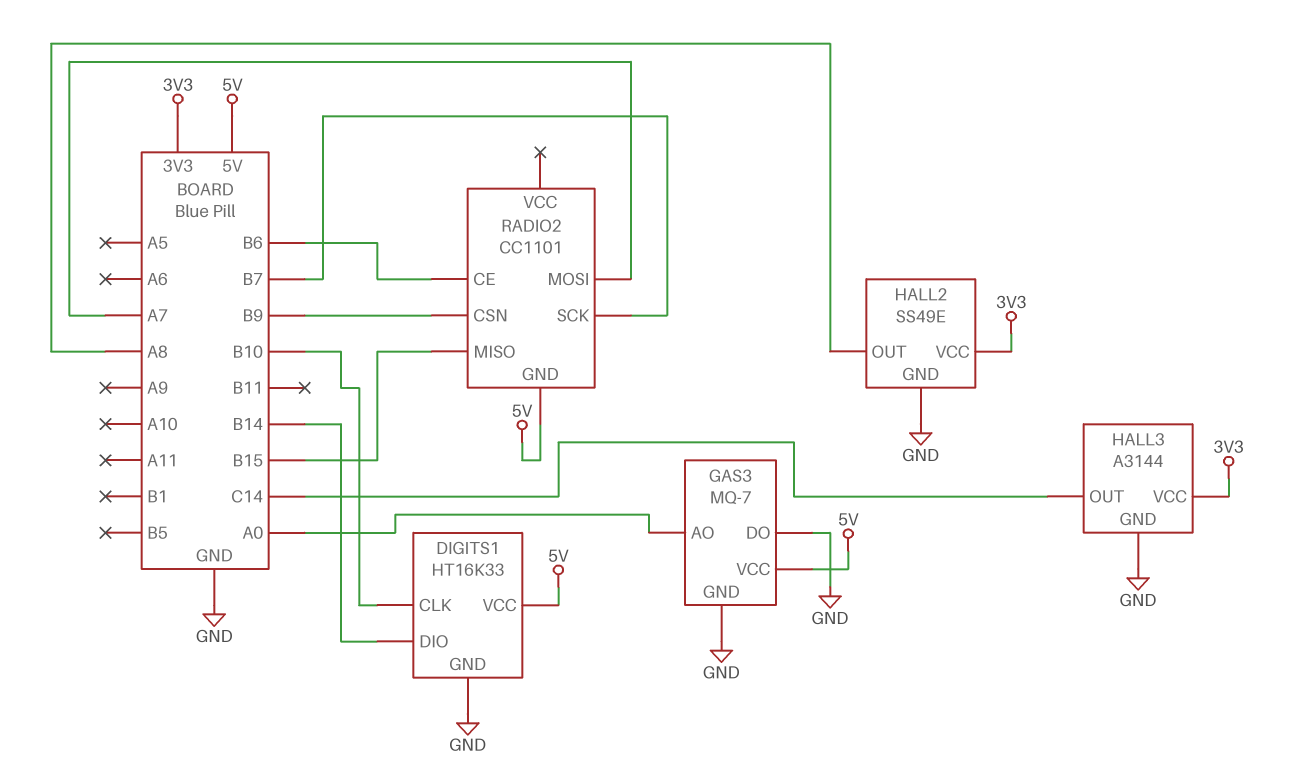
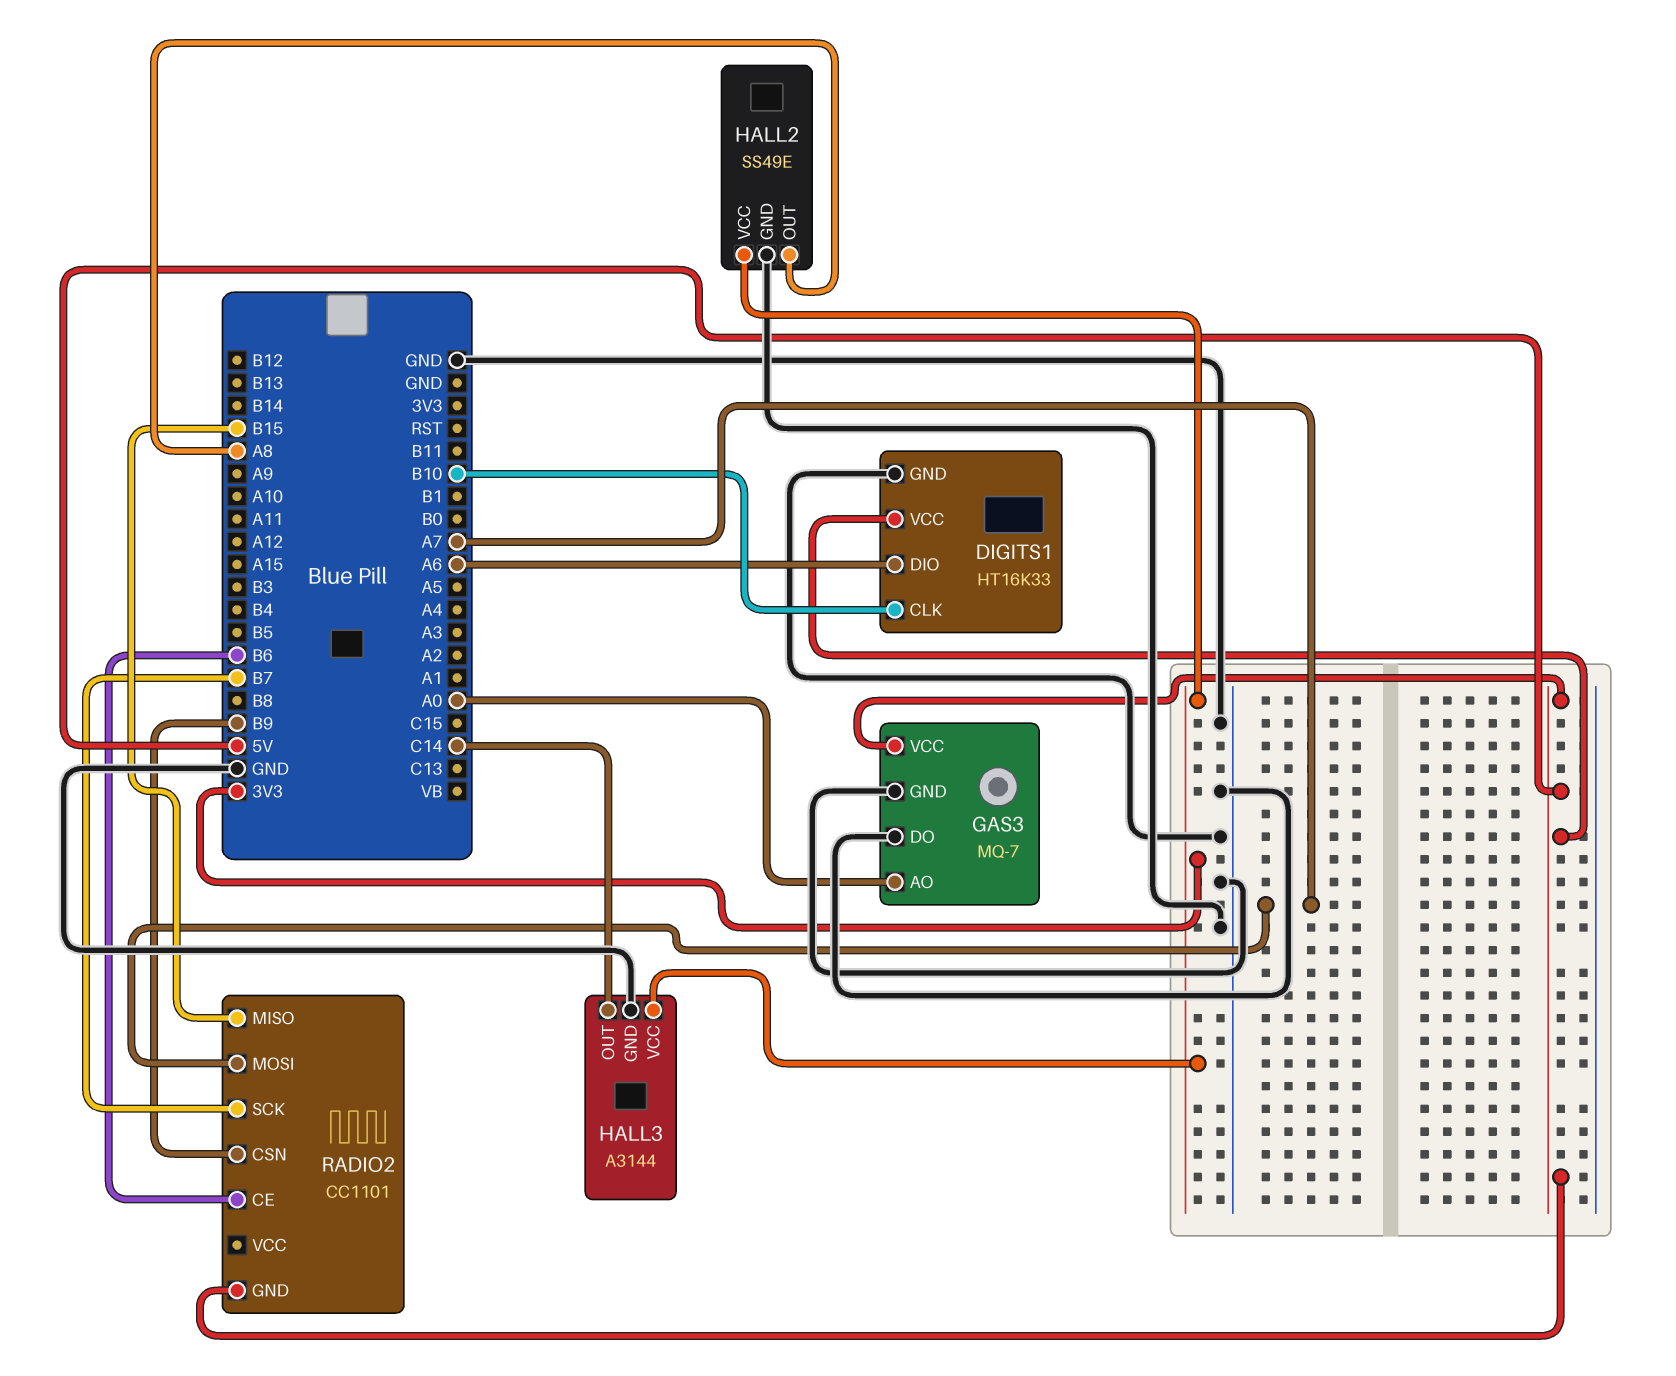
DIGITS1 pin DIO: B14 -> A6

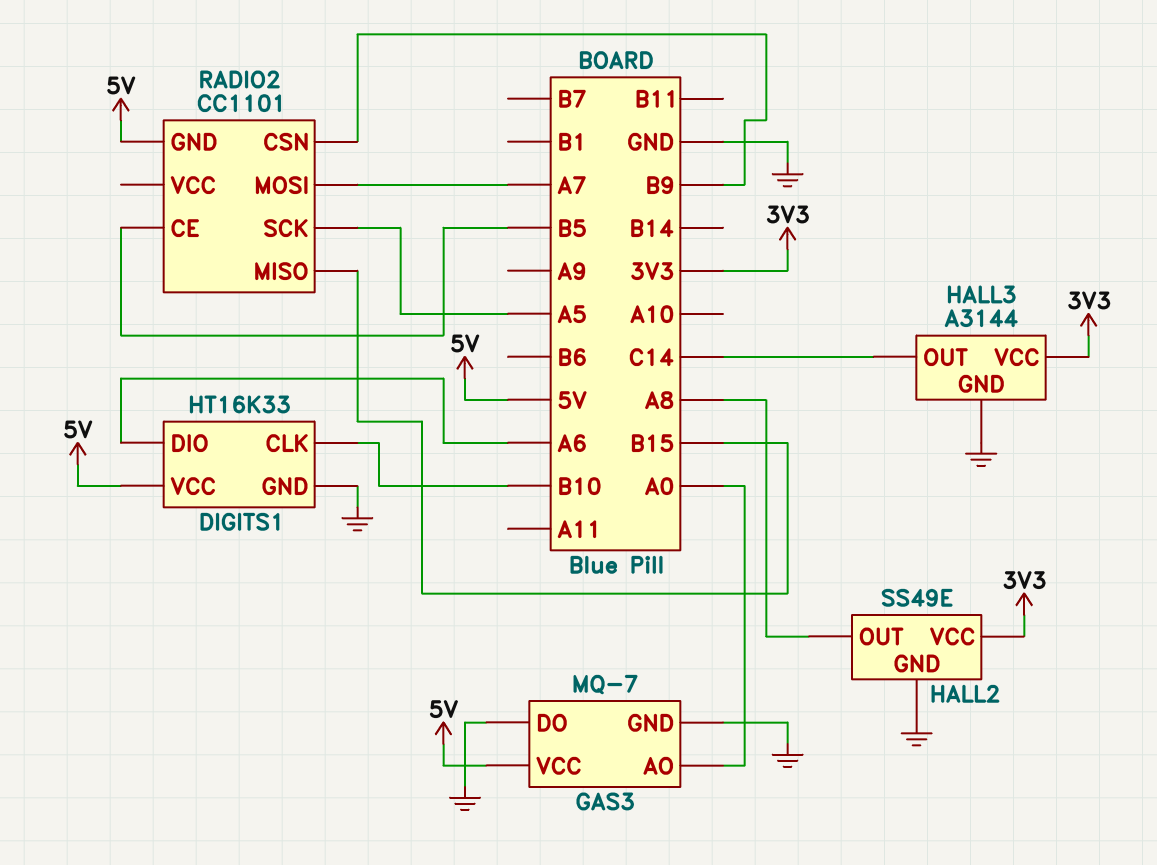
RADIO2 pin CE: B6 -> B5
RADIO2 pin SCK: B7 -> A5

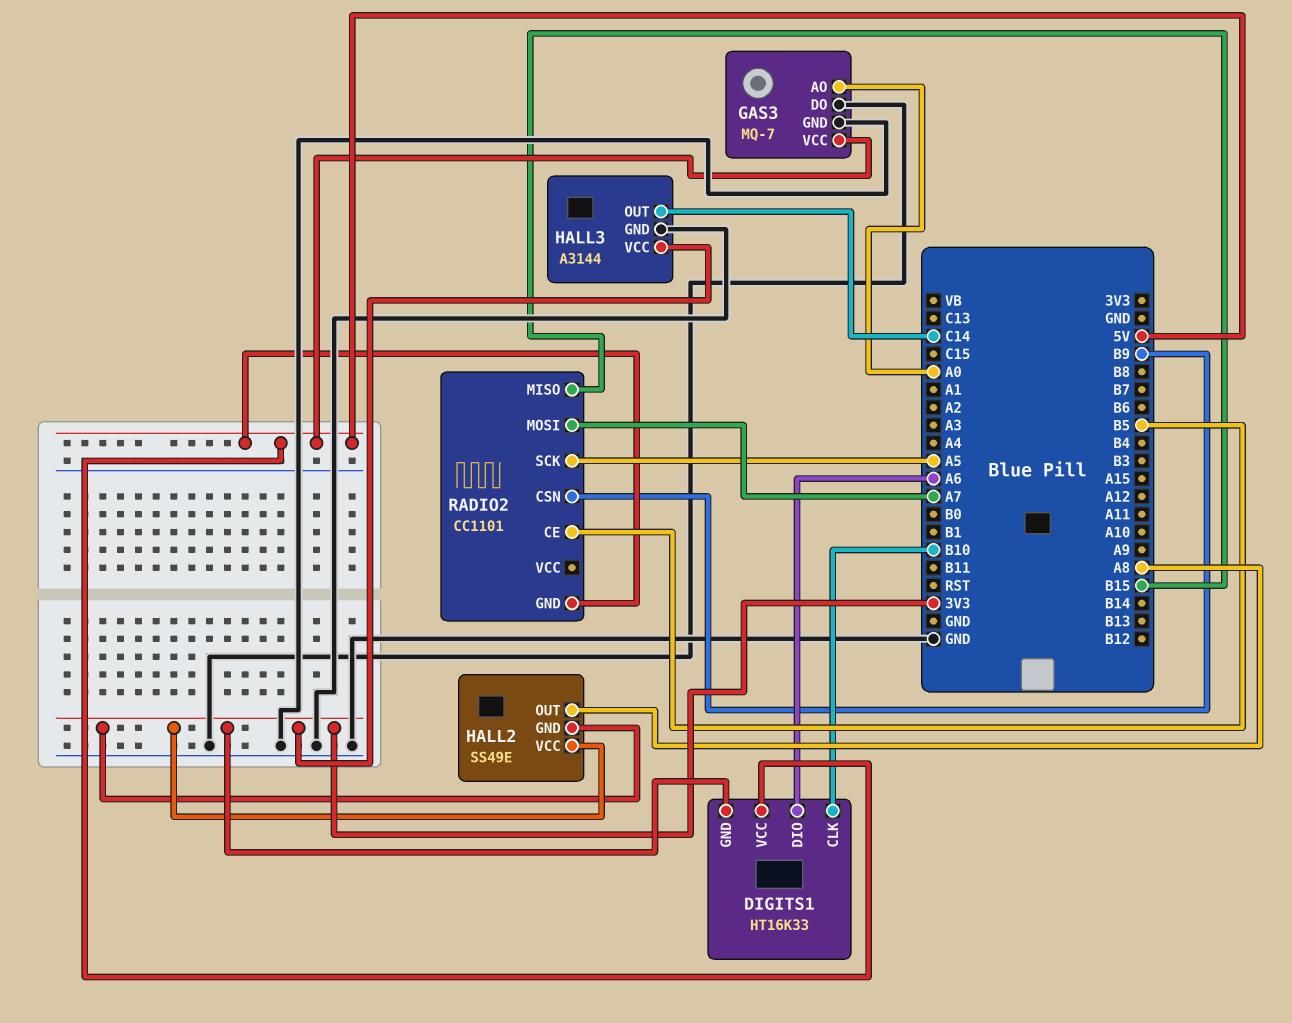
DIGITS1 pin GND: GND -> 3V3
HALL2 pin GND: GND -> 3V3

